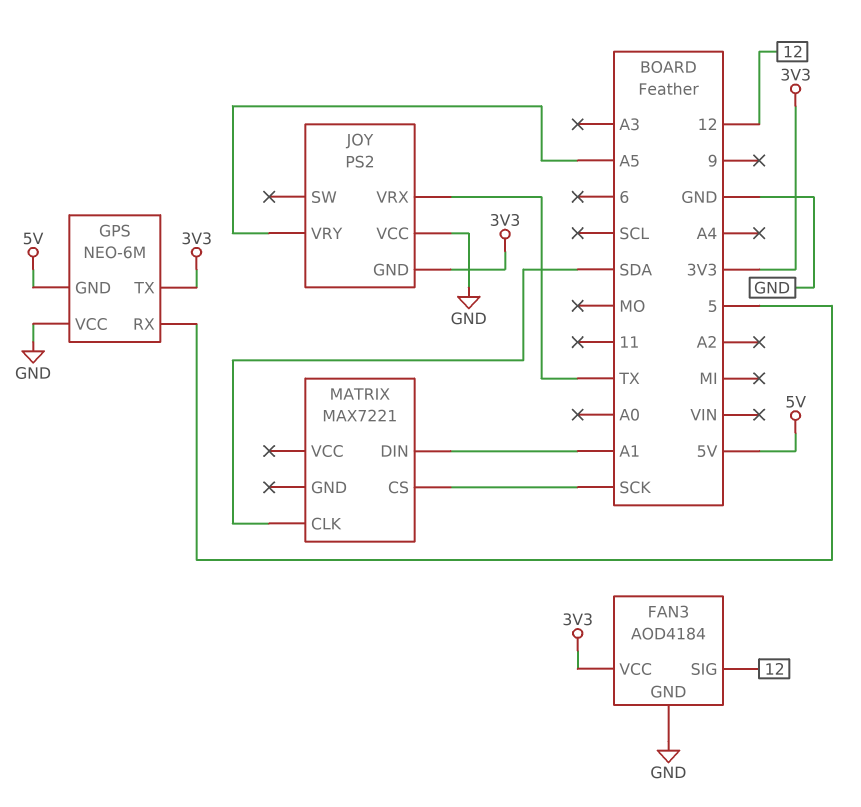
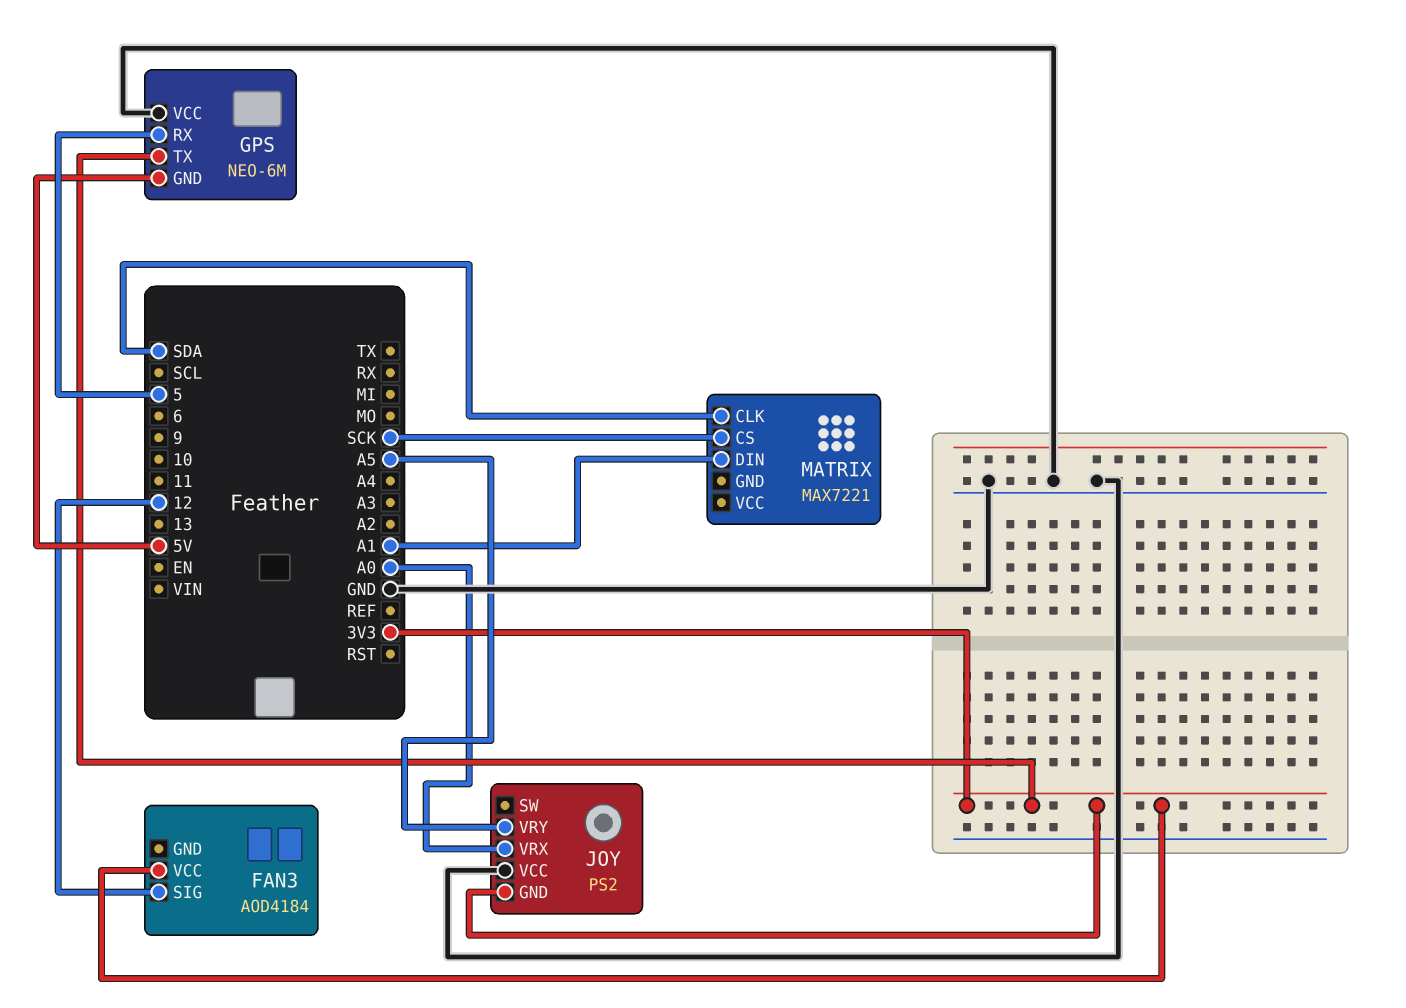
FAN3 pin GND: GND -> none
JOY pin VRX: TX -> A0

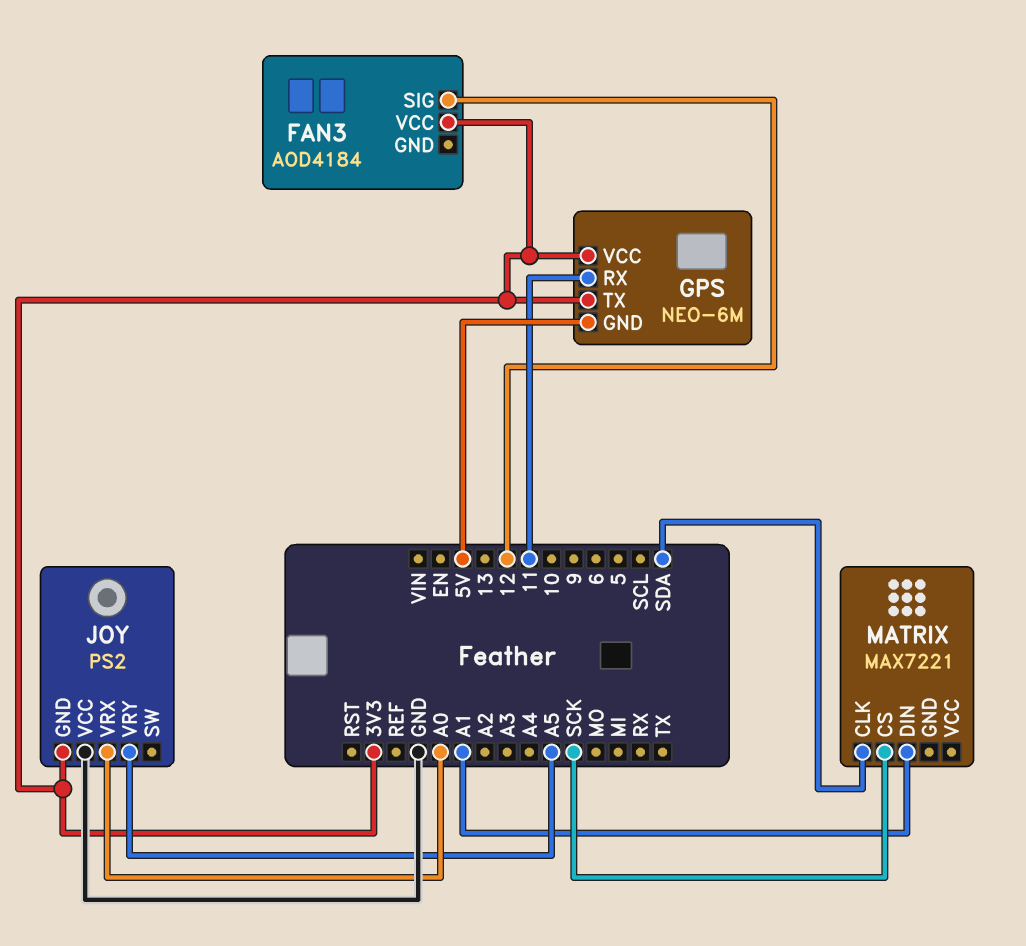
GPS pin RX: 5 -> 11
GPS pin VCC: GND -> 3V3

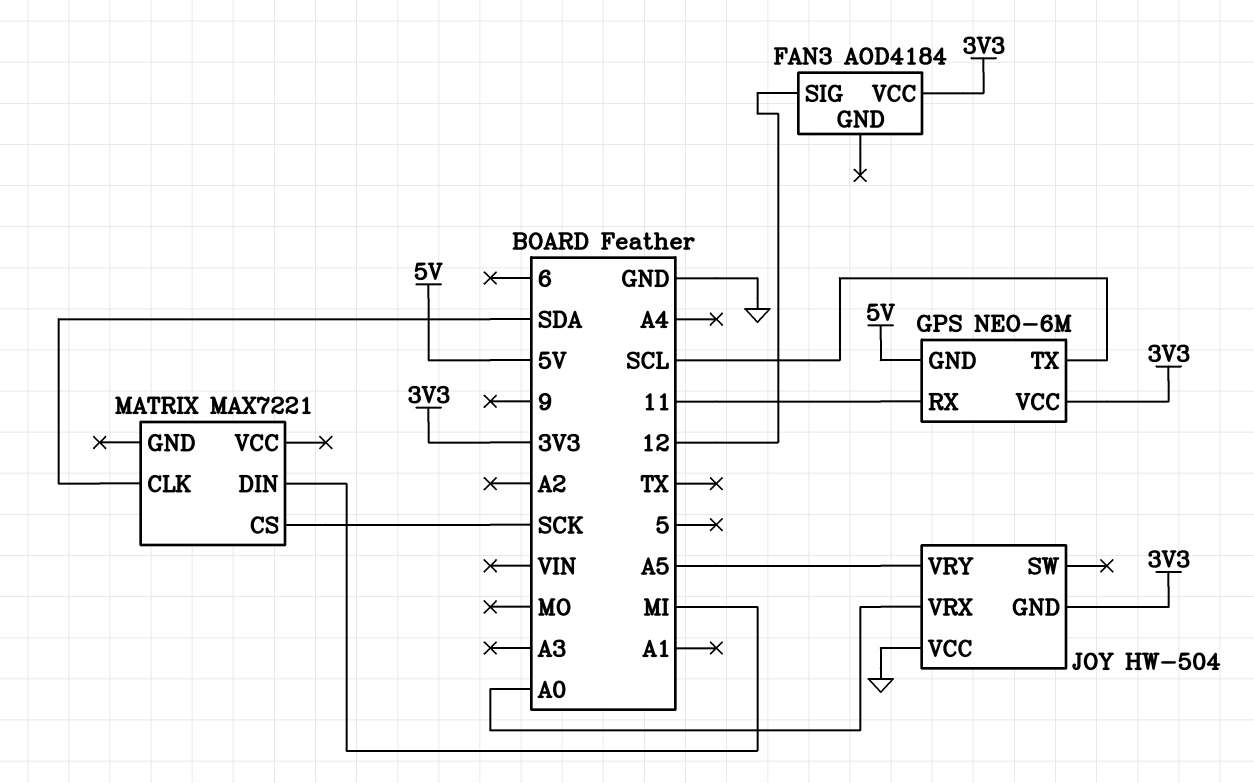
GPS pin TX: 3V3 -> SCL
JOY: PS2 -> HW-504
MATRIX pin DIN: A1 -> MI

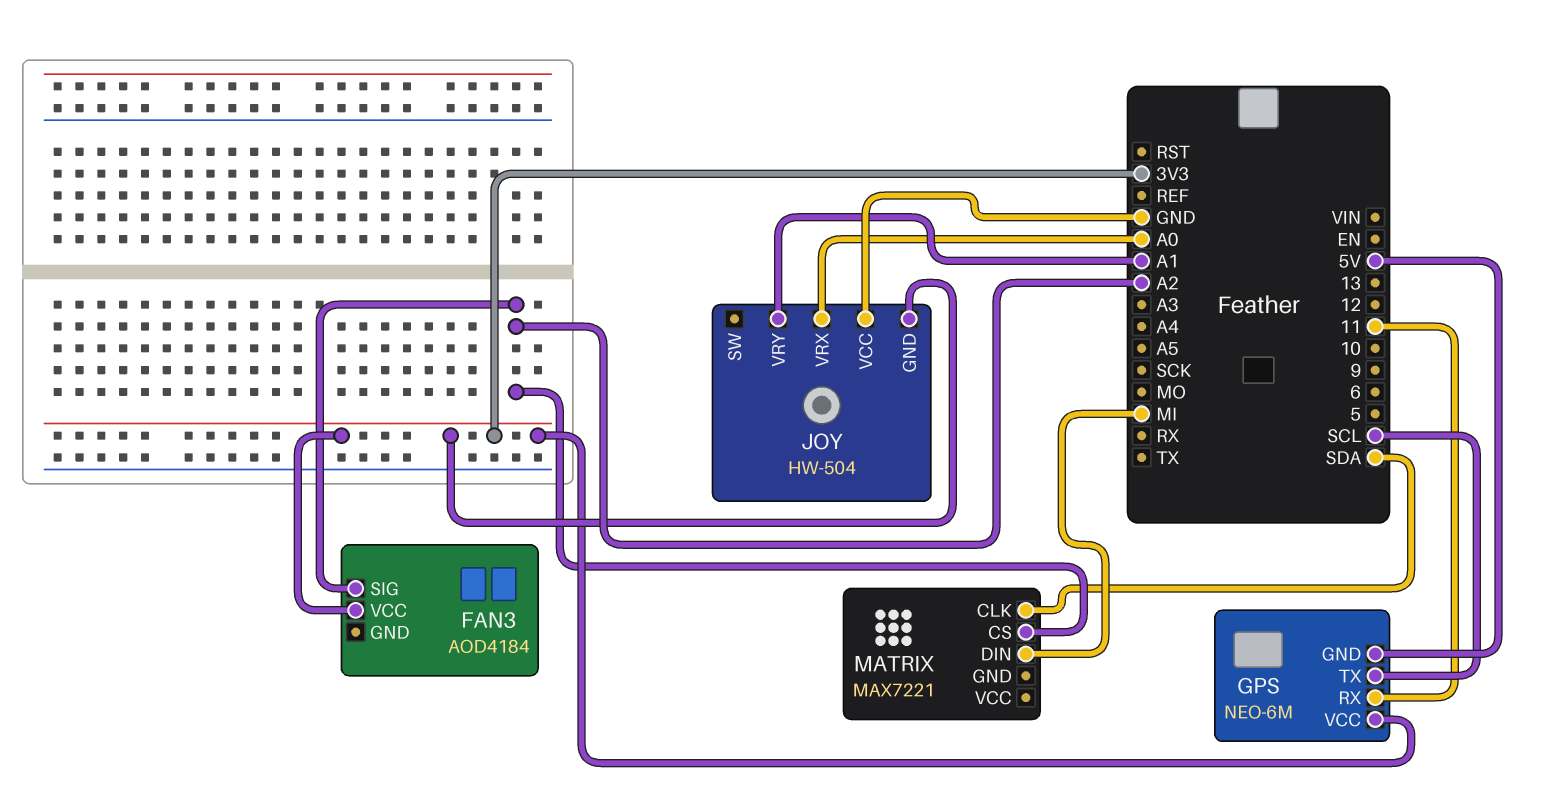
FAN3 pin SIG: 12 -> A2
JOY pin VRY: A5 -> A1
MATRIX pin CS: SCK -> A2

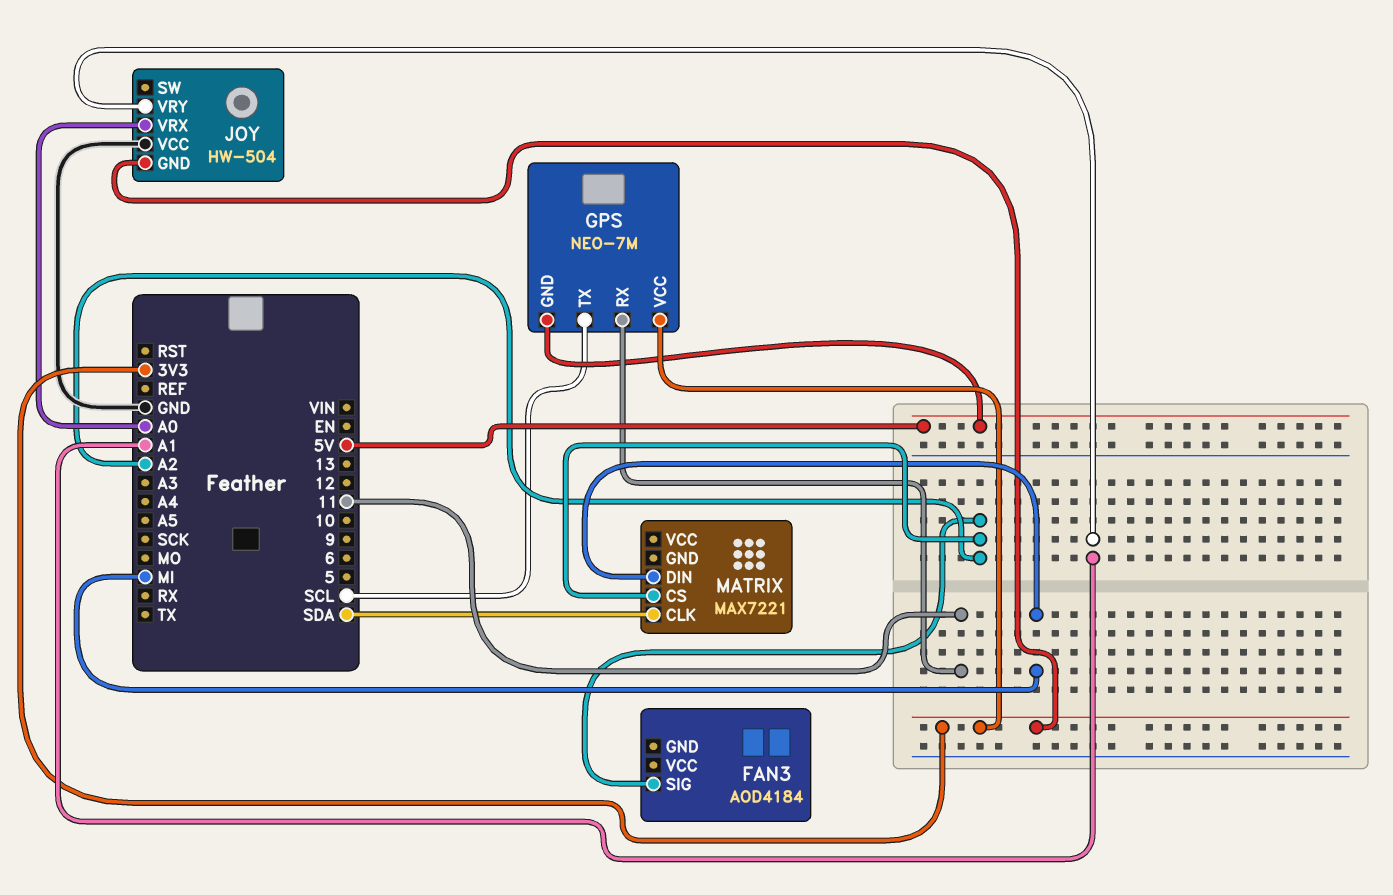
FAN3 pin VCC: 3V3 -> none
GPS: NEO-6M -> NEO-7M

